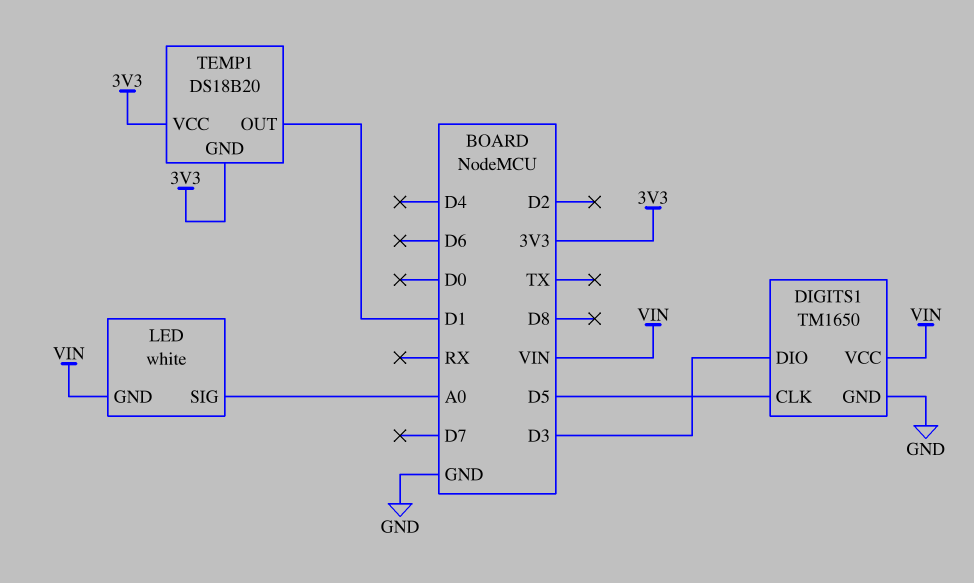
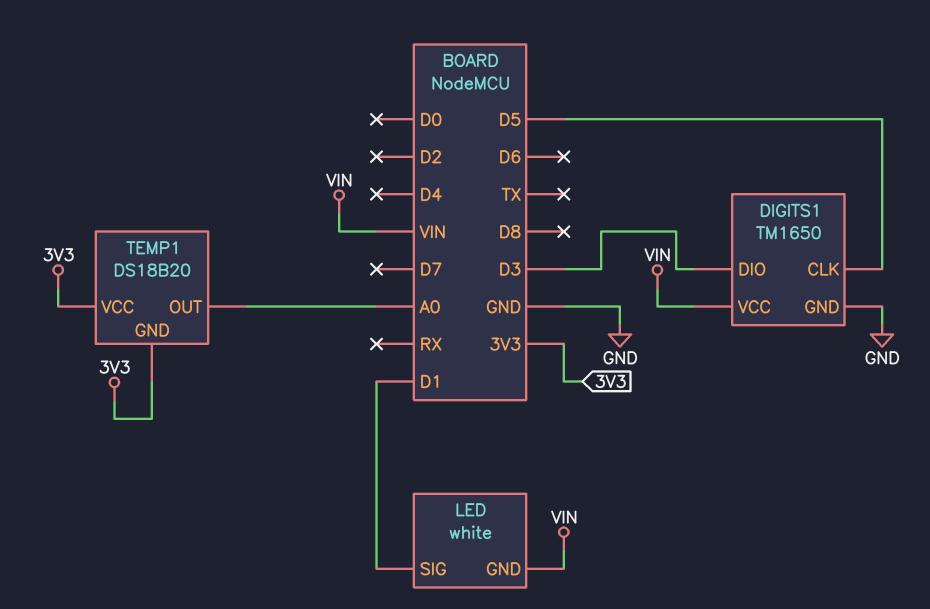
LED pin SIG: A0 -> D1
TEMP1 pin OUT: D1 -> A0

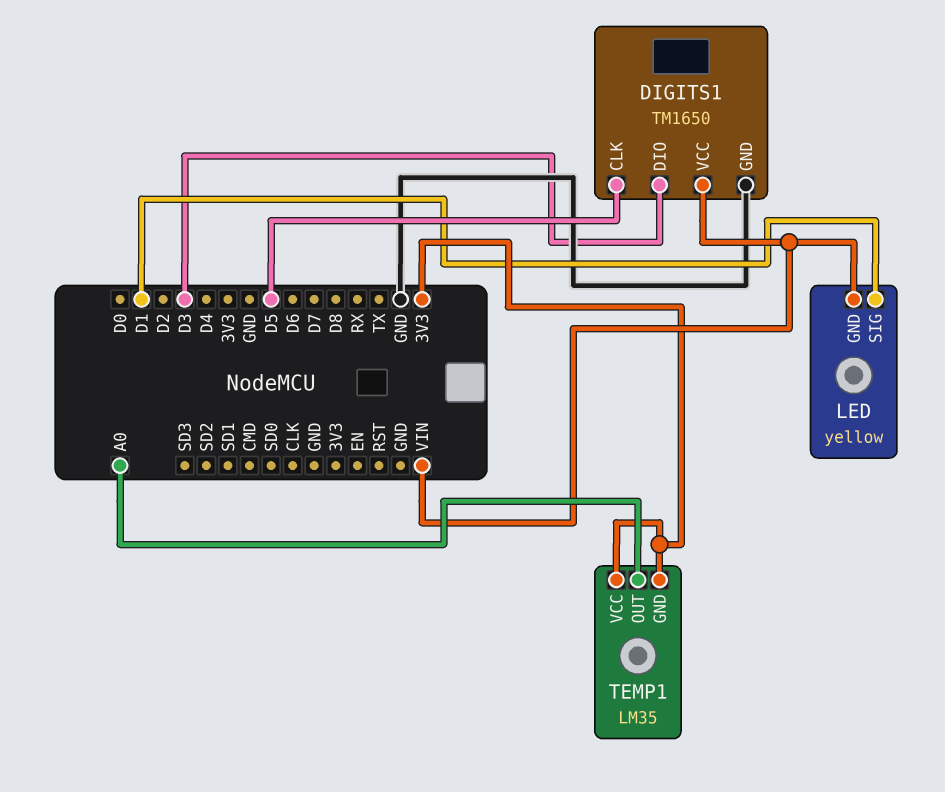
LED: white -> yellow
TEMP1: DS18B20 -> LM35

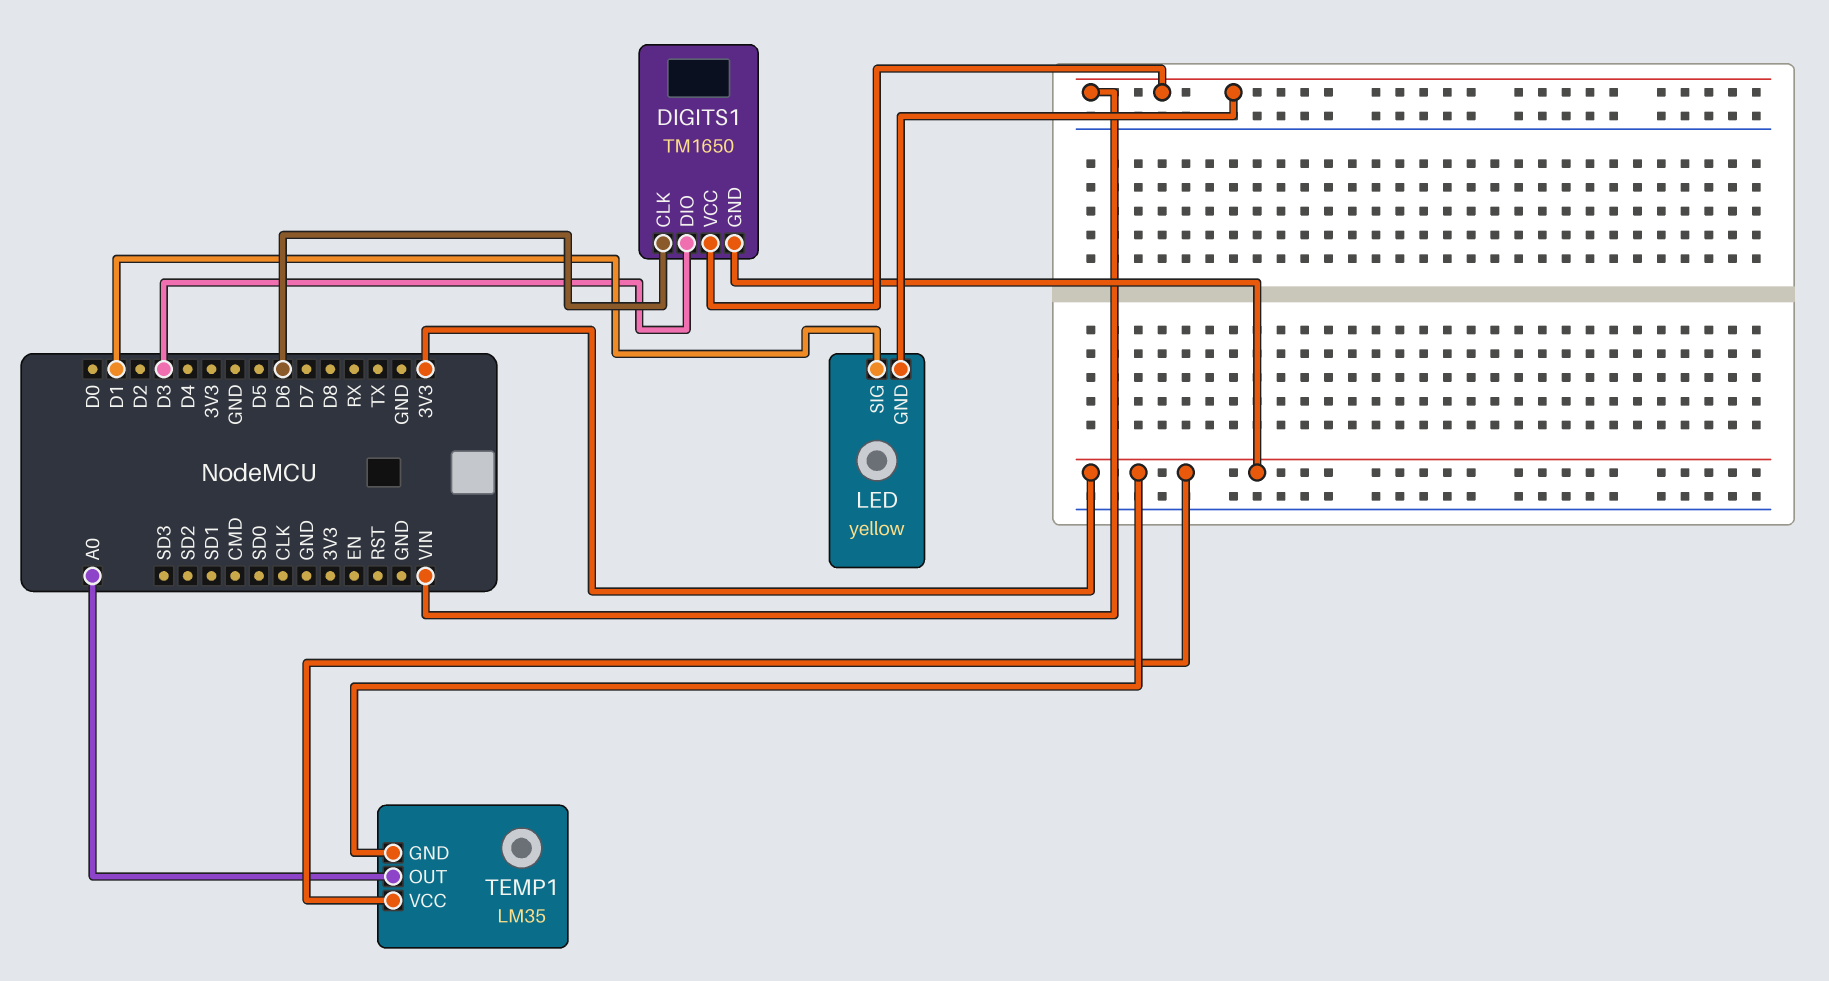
DIGITS1 pin CLK: D5 -> D6
DIGITS1 pin GND: GND -> 3V3

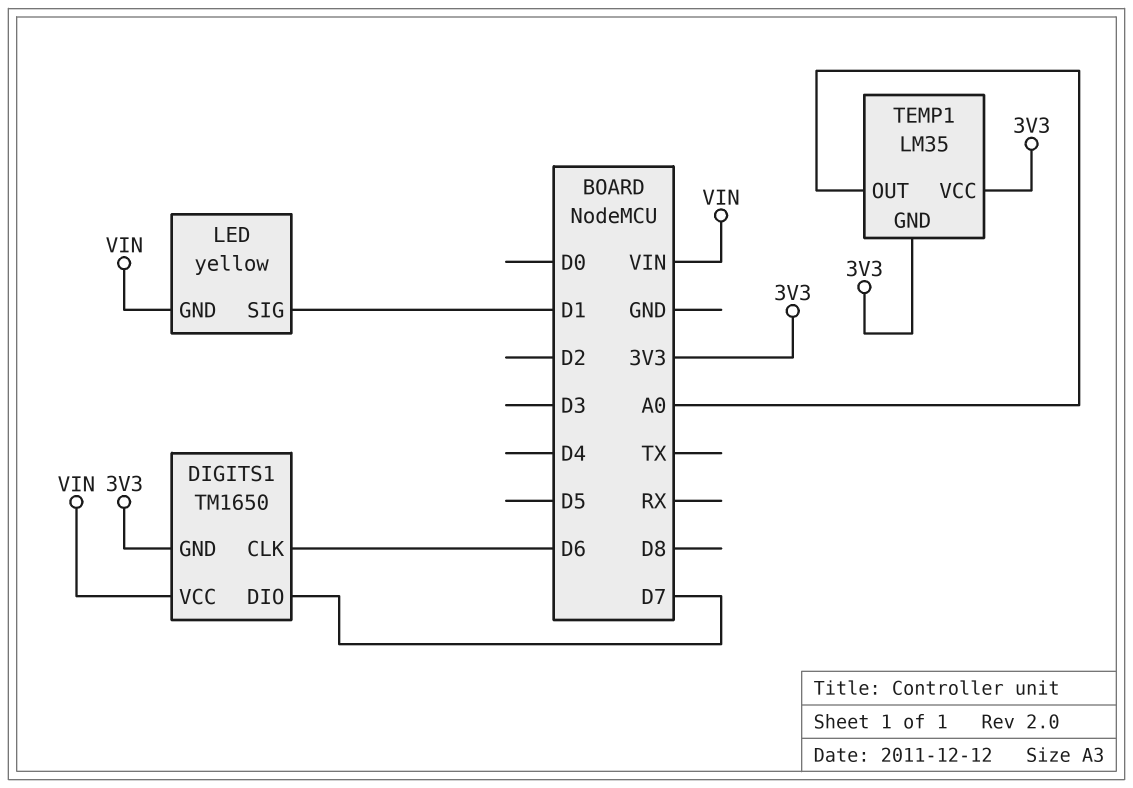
DIGITS1 pin DIO: D3 -> D7

